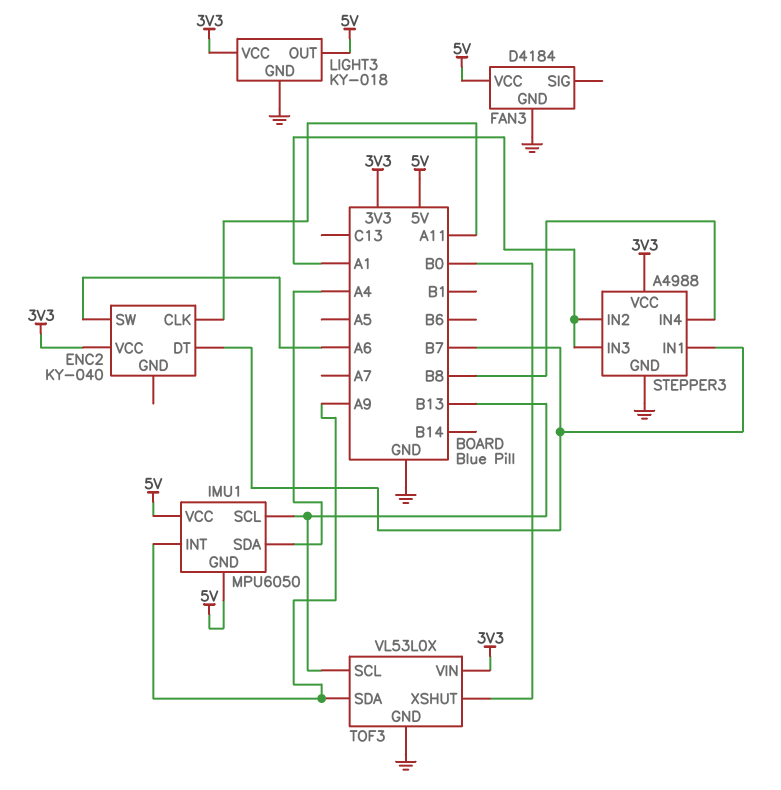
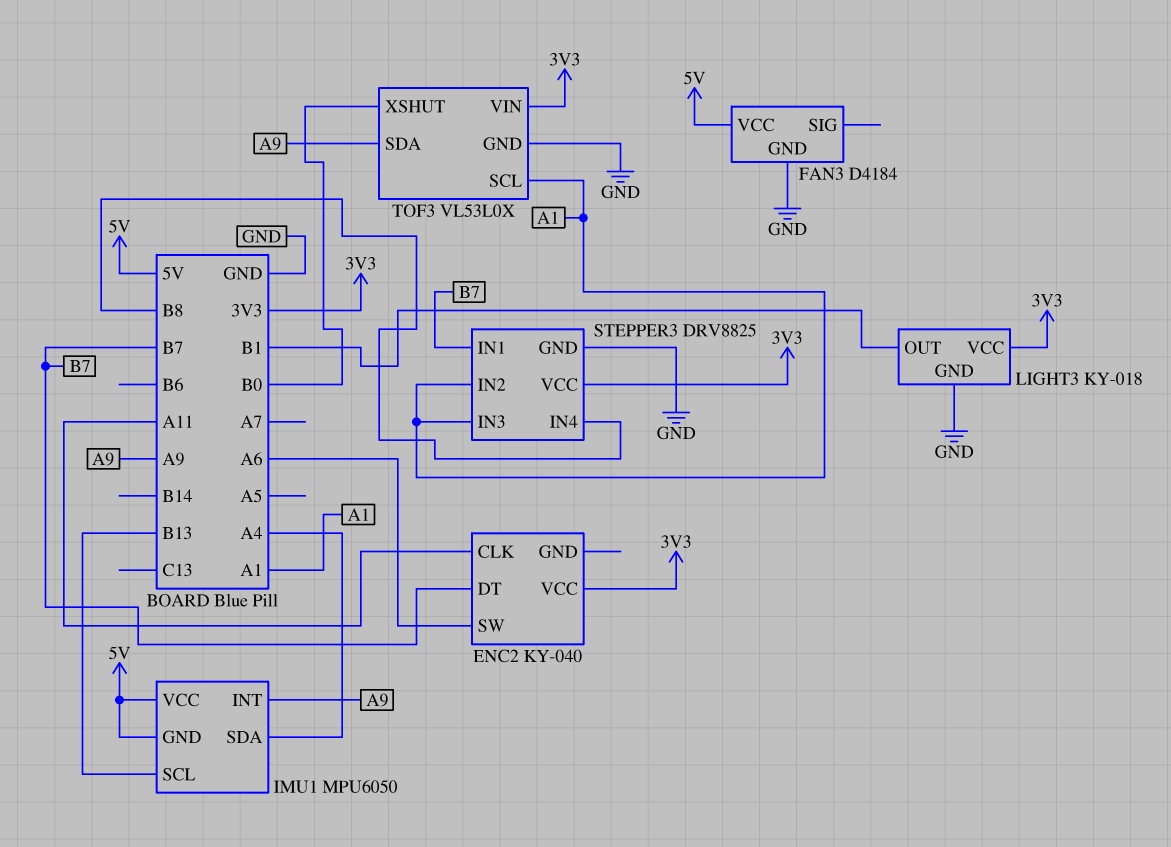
LIGHT3 pin OUT: 5V -> B1
STEPPER3: A4988 -> DRV8825
TOF3 pin SCL: B13 -> A1

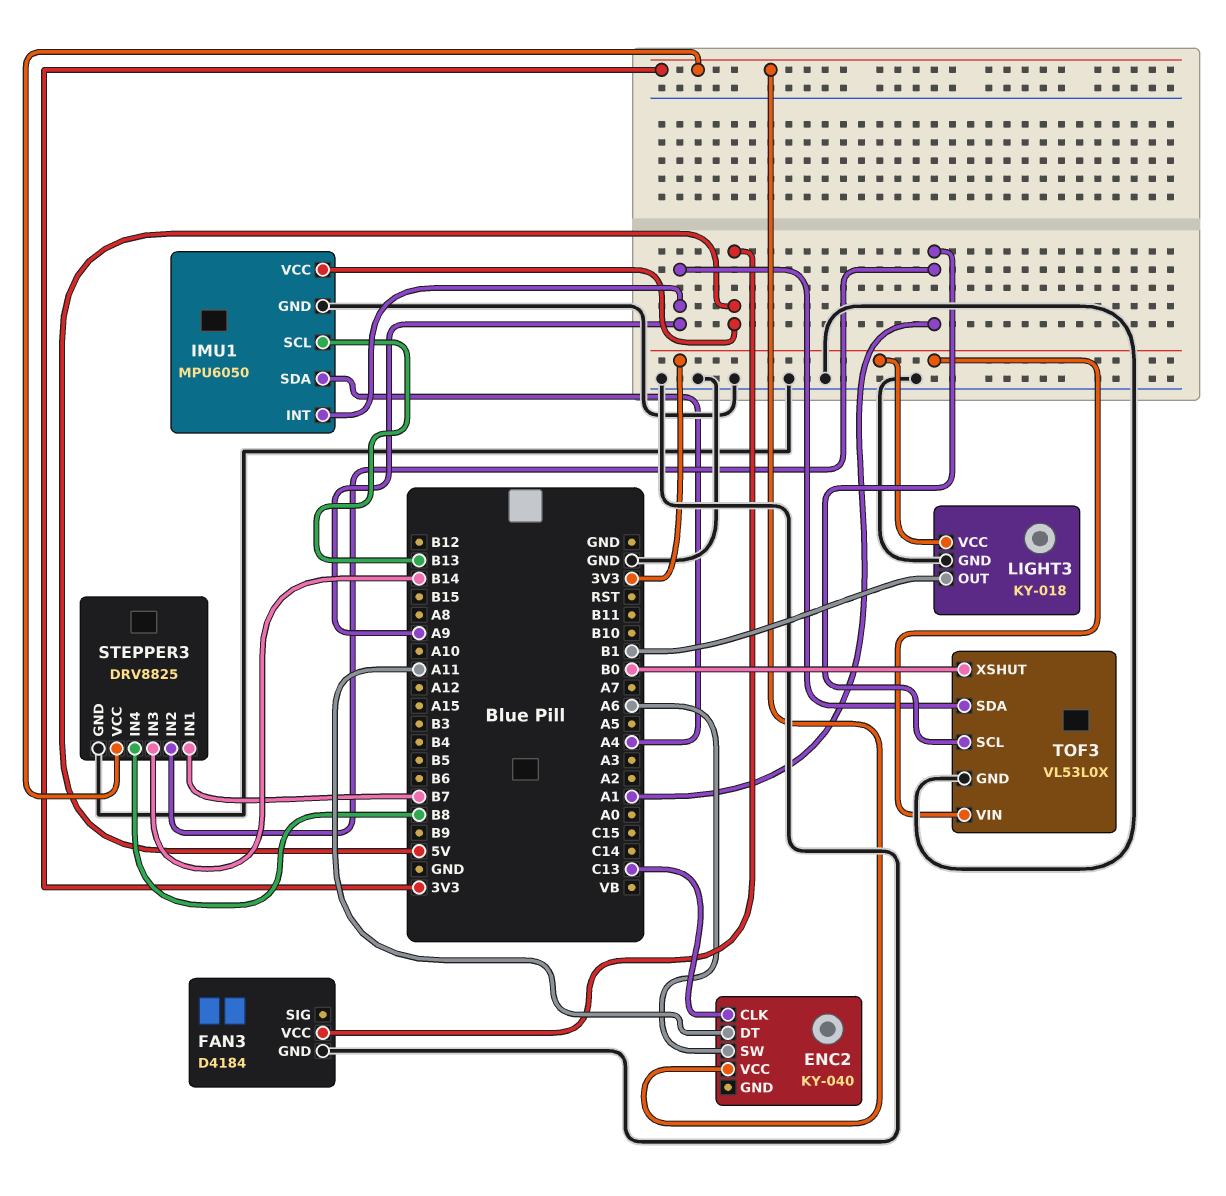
ENC2 pin CLK: A11 -> C13
ENC2 pin DT: B7 -> A11
IMU1 pin GND: 5V -> GND
STEPPER3 pin IN3: A1 -> B14

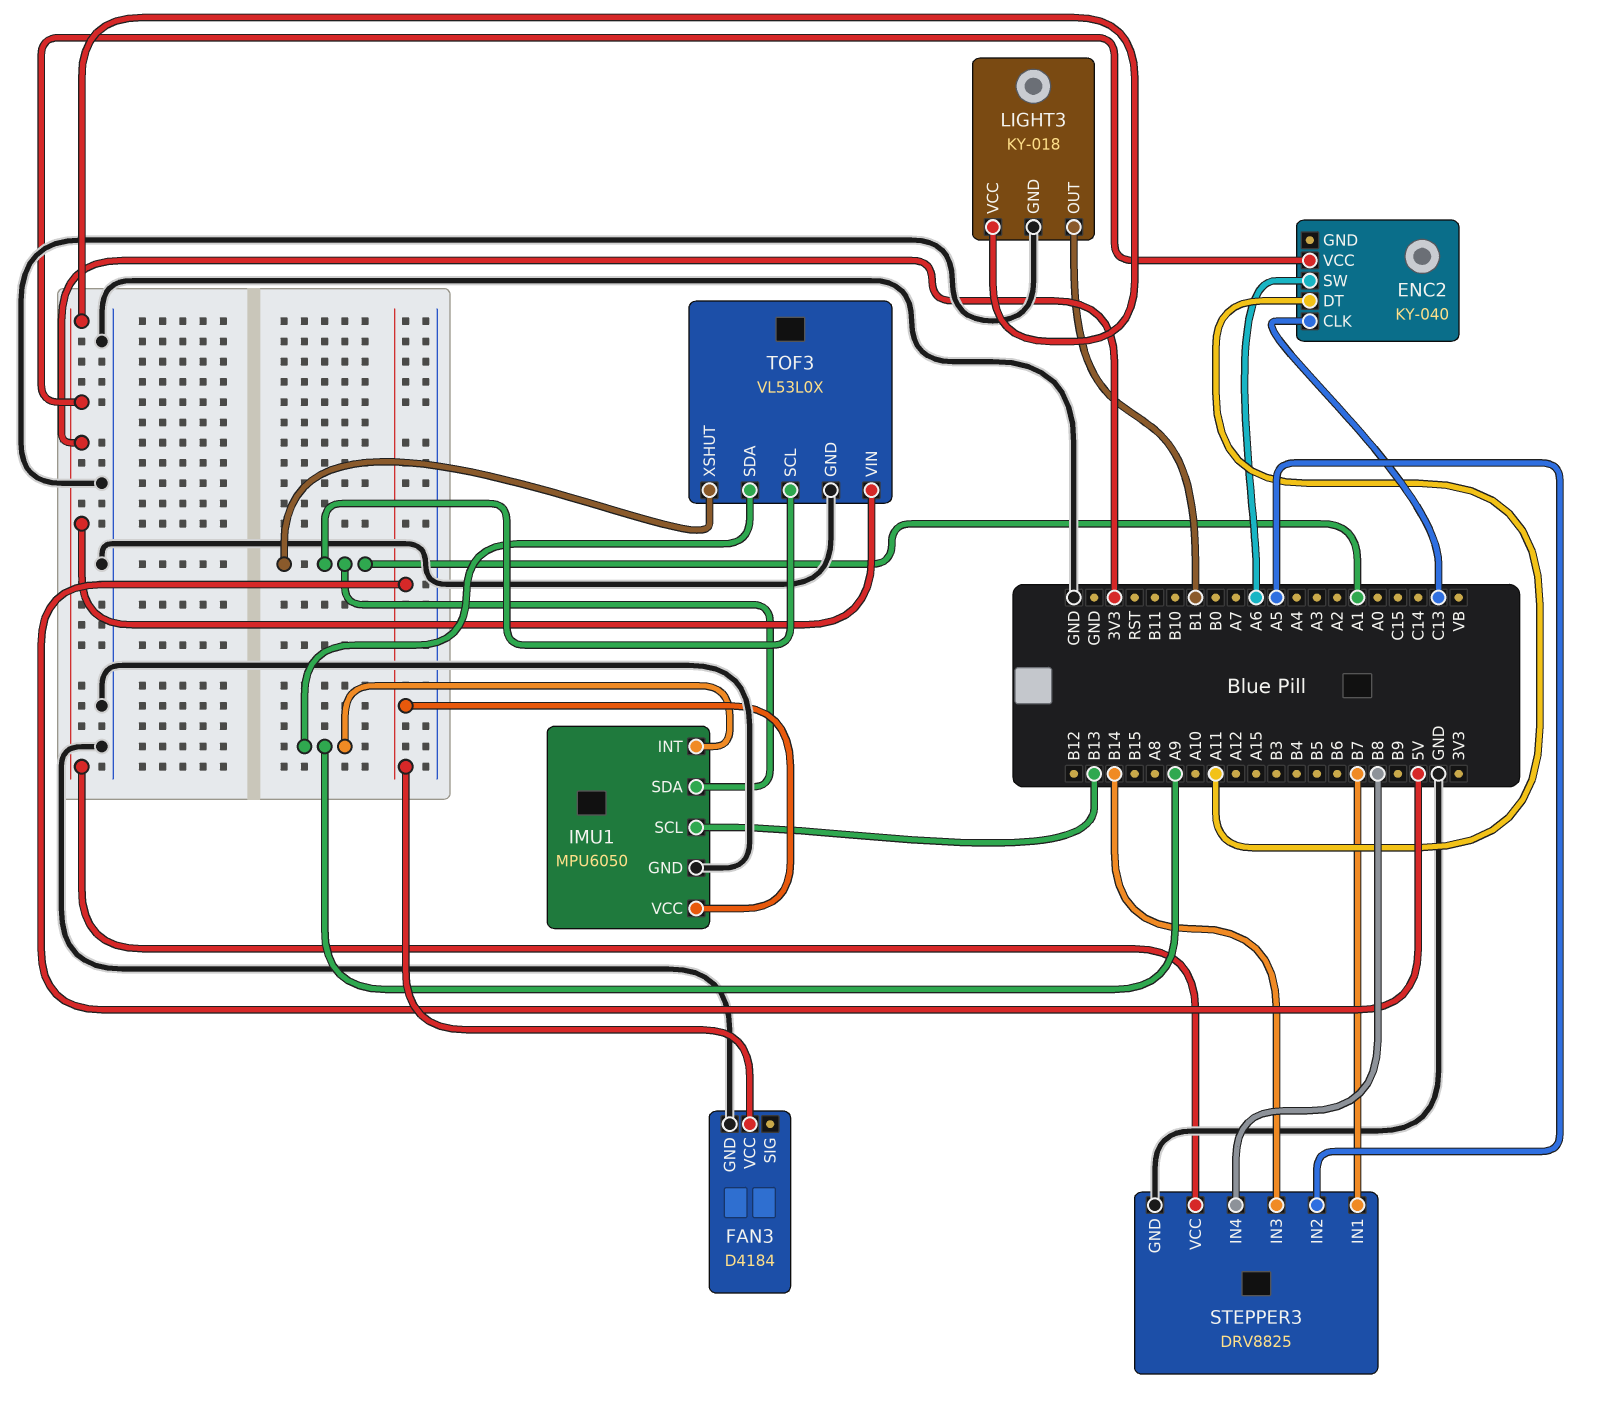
IMU1 pin SDA: A4 -> A1
STEPPER3 pin IN2: A1 -> A5
TOF3 pin XSHUT: B0 -> A1

